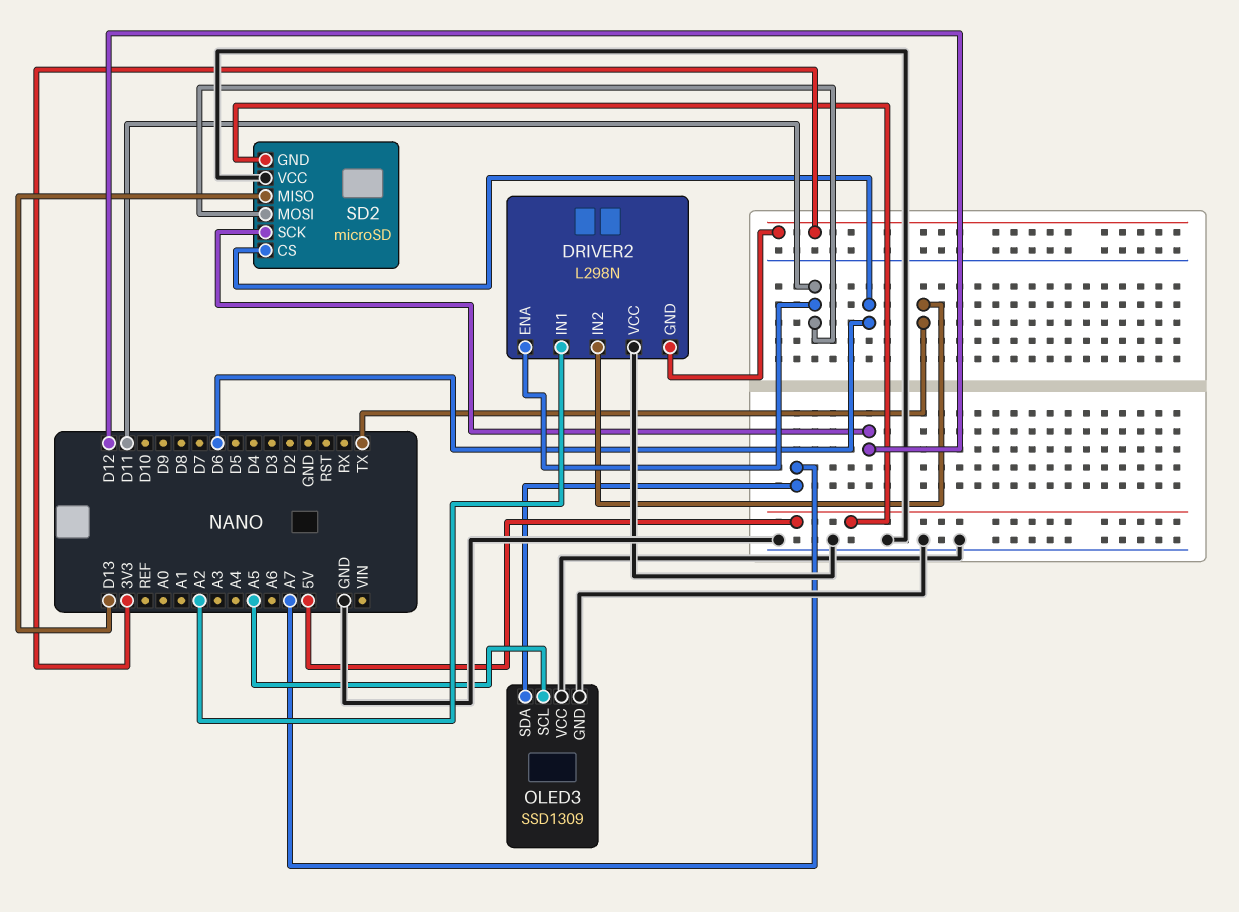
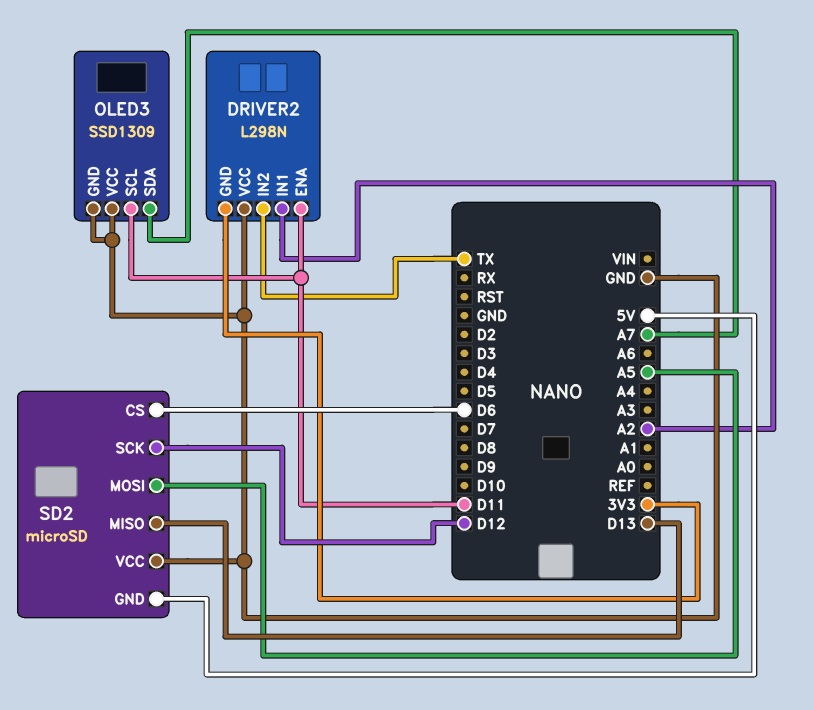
OLED3 pin SCL: A5 -> D11
SD2 pin MOSI: D11 -> A5

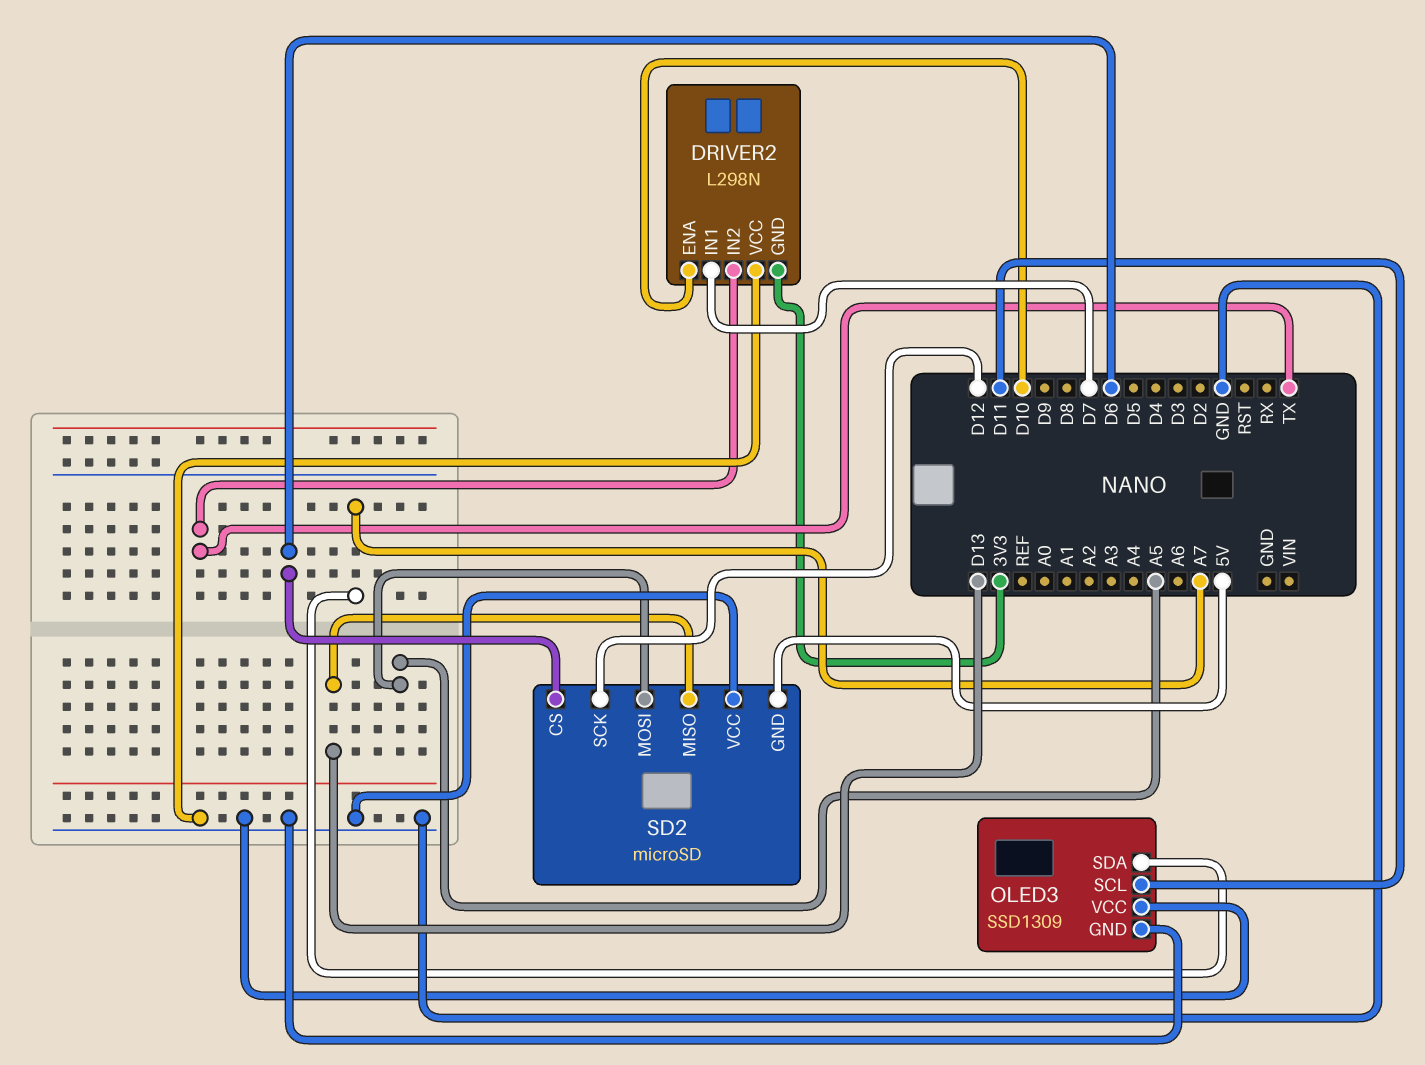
DRIVER2 pin ENA: D11 -> D10
DRIVER2 pin IN1: A2 -> D7

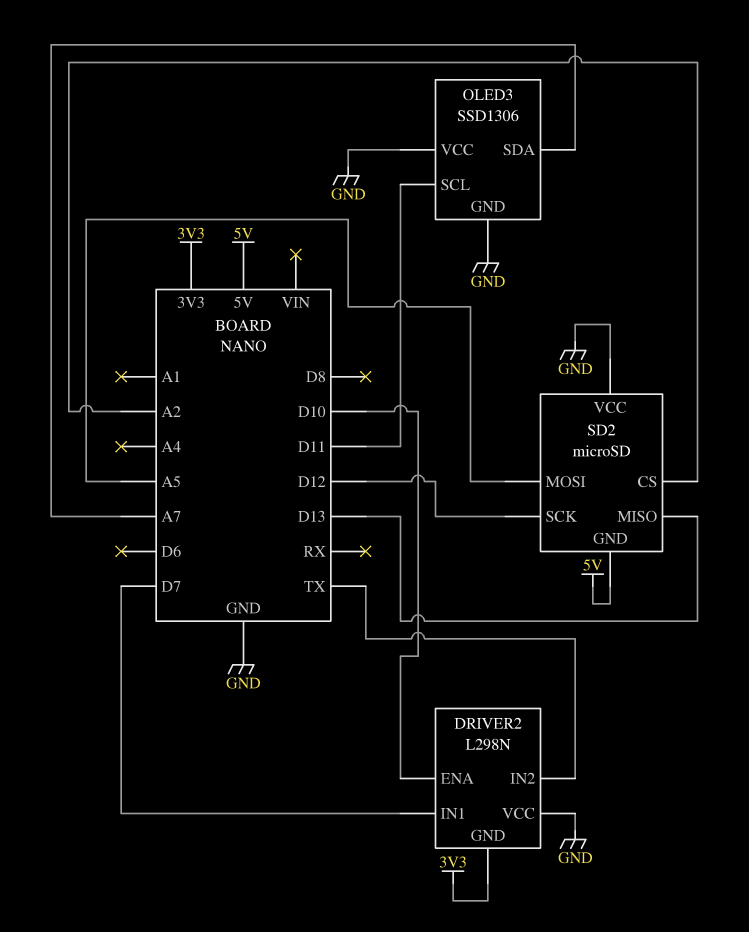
OLED3: SSD1309 -> SSD1306
SD2 pin CS: D6 -> A2

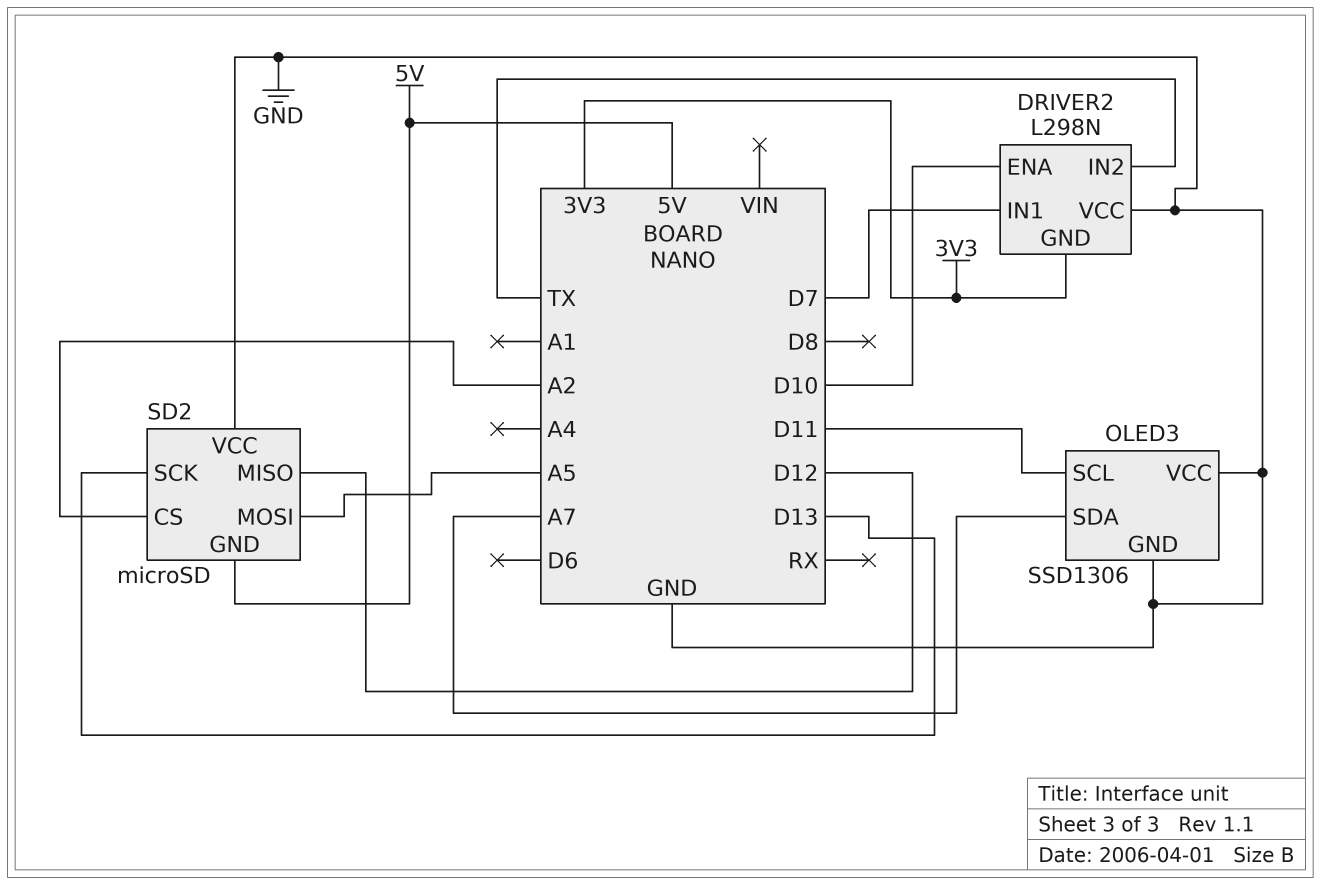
SD2 pin MISO: D13 -> D12
SD2 pin SCK: D12 -> D13

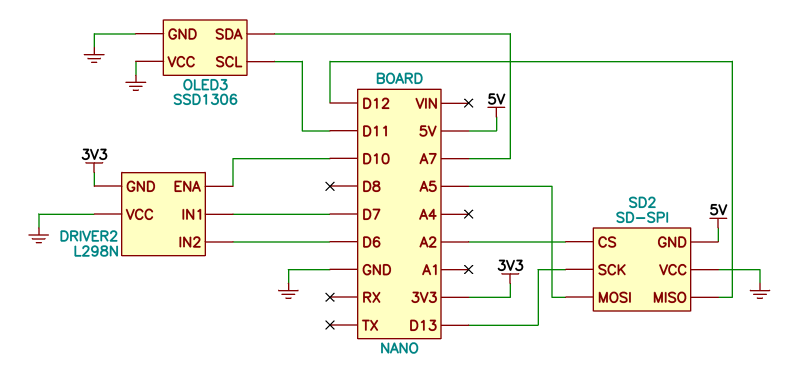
DRIVER2 pin IN2: TX -> D6
SD2: microSD -> SD-SPI

